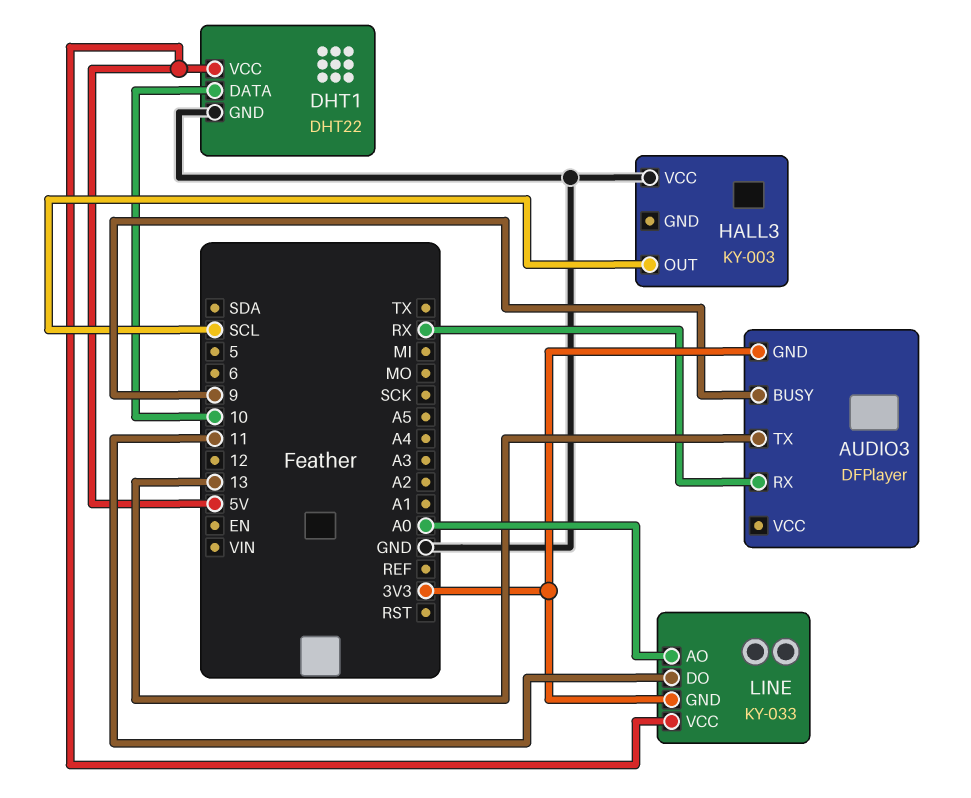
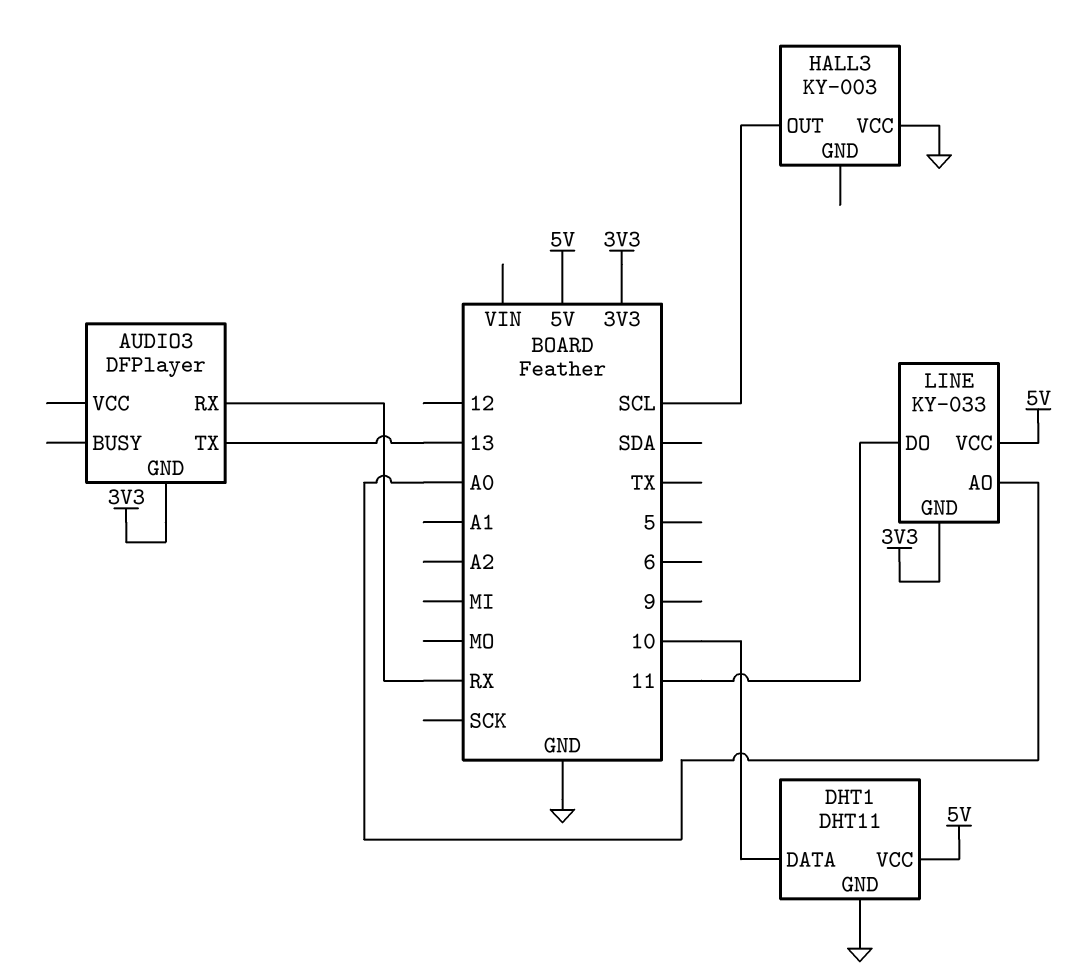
AUDIO3 pin BUSY: 9 -> none
DHT1: DHT22 -> DHT11

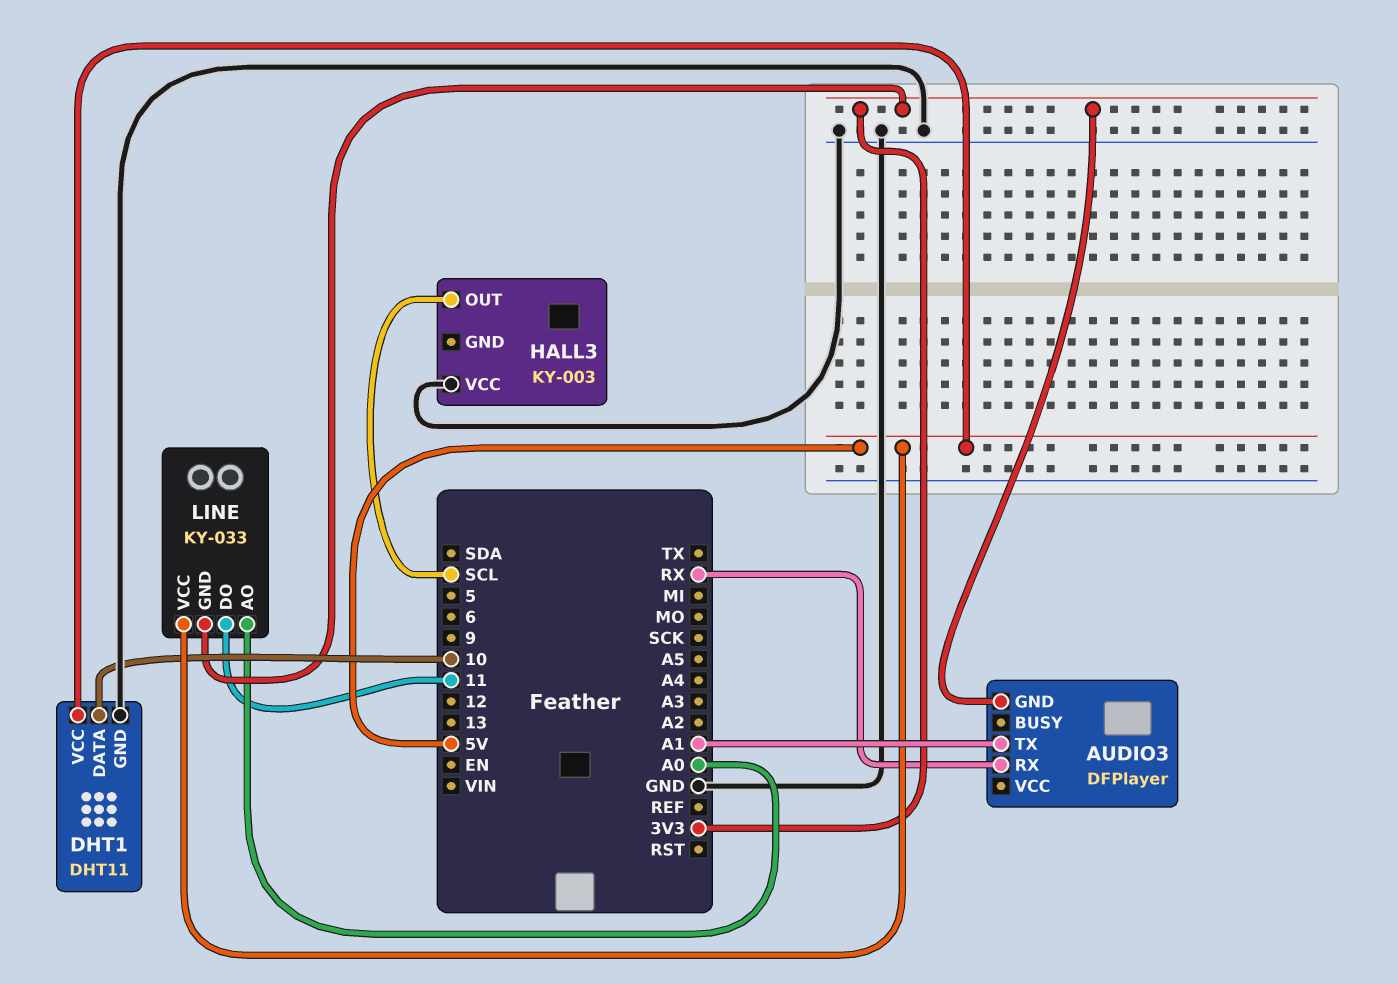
AUDIO3 pin TX: 13 -> A1

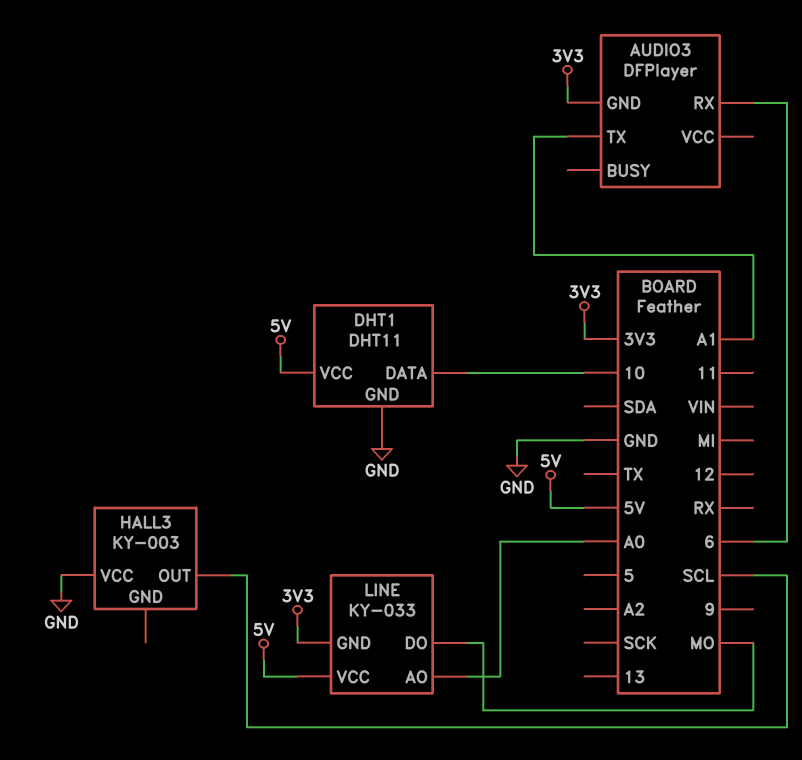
AUDIO3 pin RX: RX -> 6
LINE pin DO: 11 -> MO

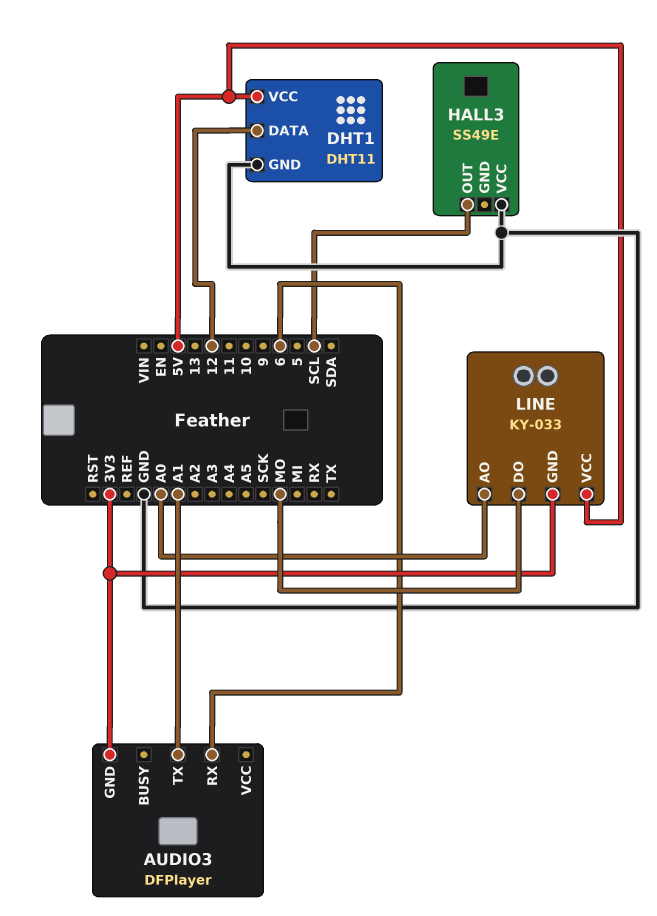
DHT1 pin DATA: 10 -> 12
HALL3: KY-003 -> SS49E

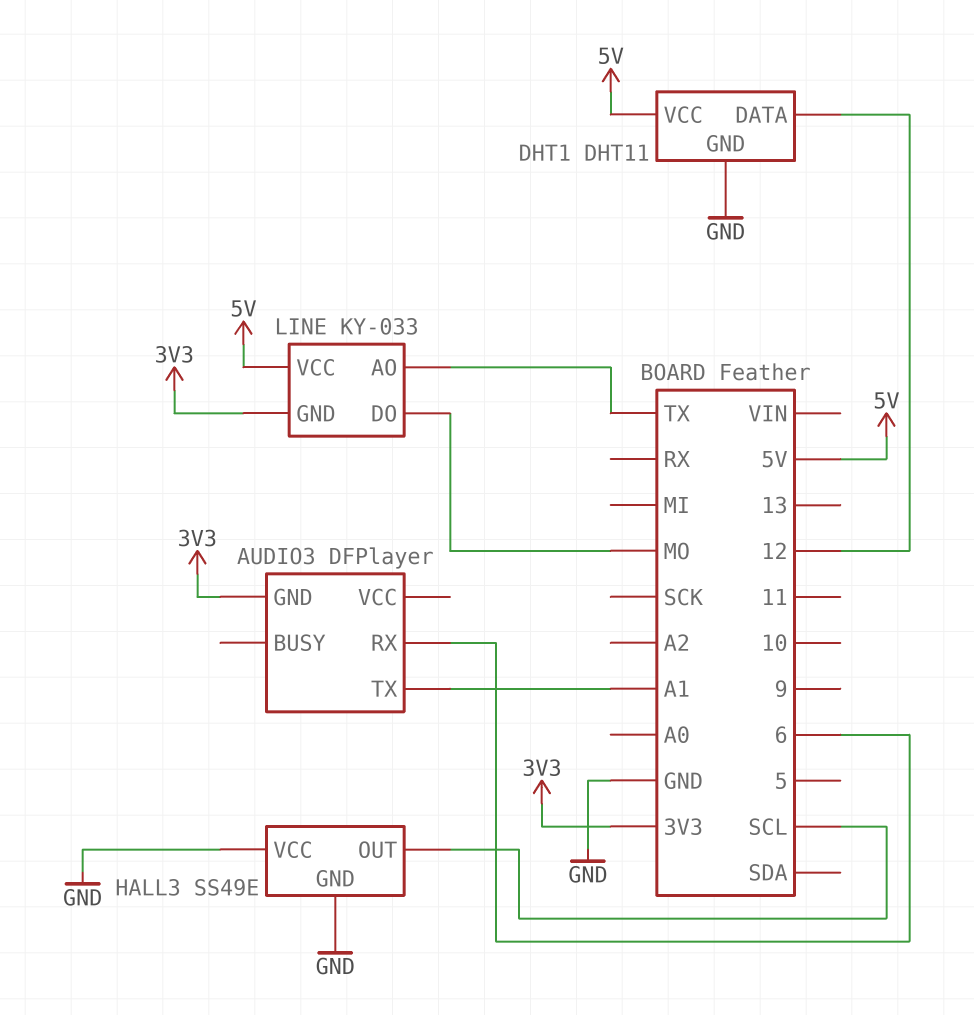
HALL3 pin GND: none -> GND
LINE pin AO: A0 -> TX

